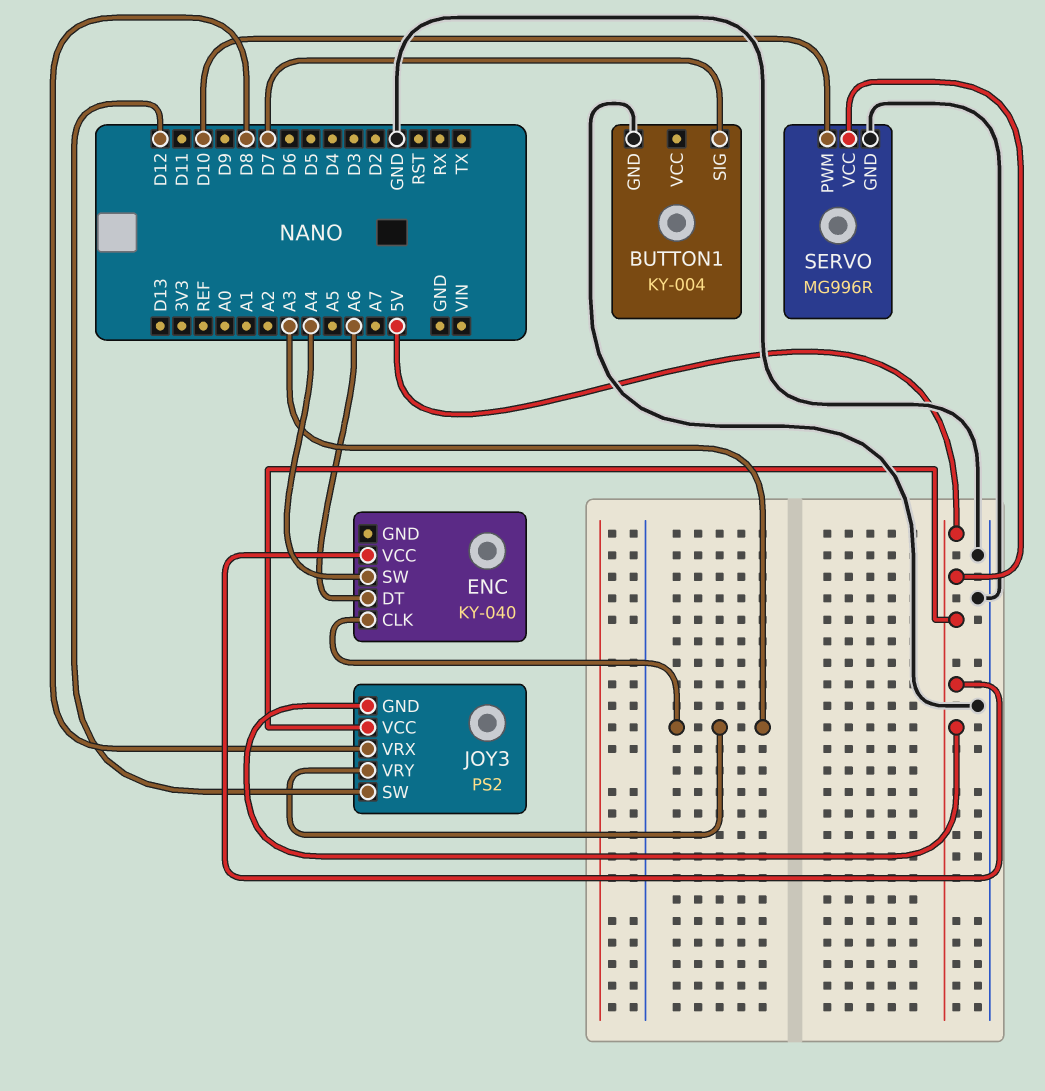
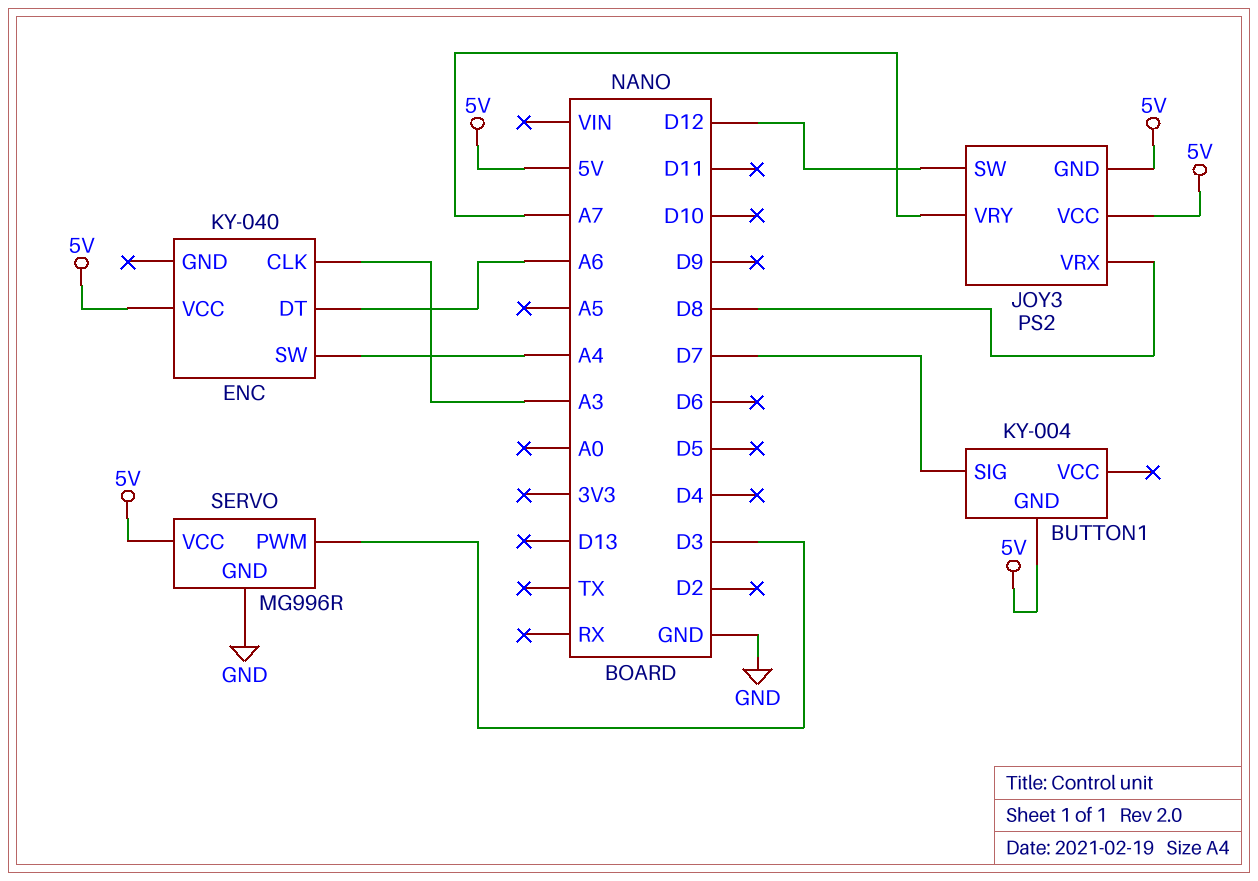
BUTTON1 pin GND: GND -> 5V
JOY3 pin VRY: A3 -> A7
SERVO pin PWM: D10 -> D3

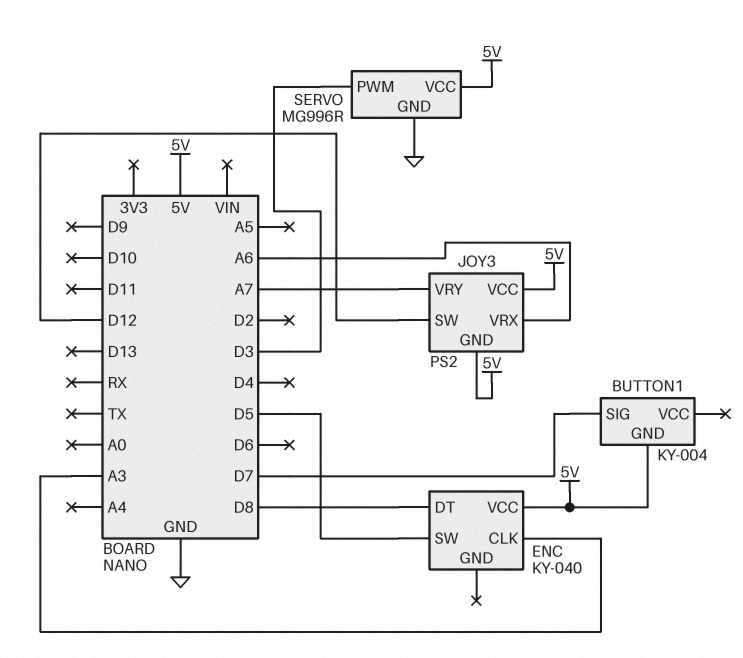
ENC pin DT: A6 -> D8
ENC pin SW: A4 -> D5
JOY3 pin VRX: D8 -> A6

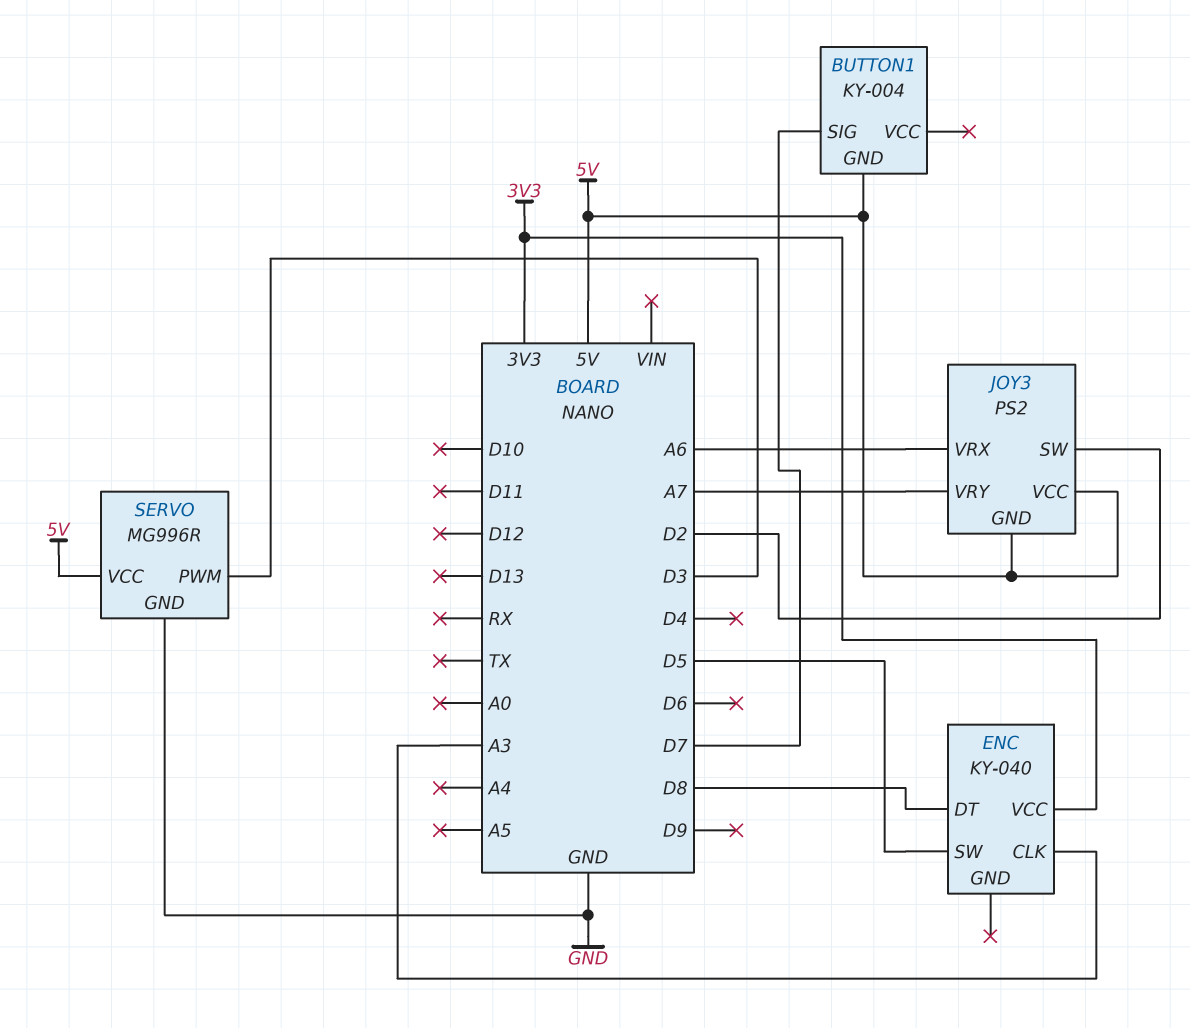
ENC pin VCC: 5V -> 3V3
JOY3 pin SW: D12 -> D2

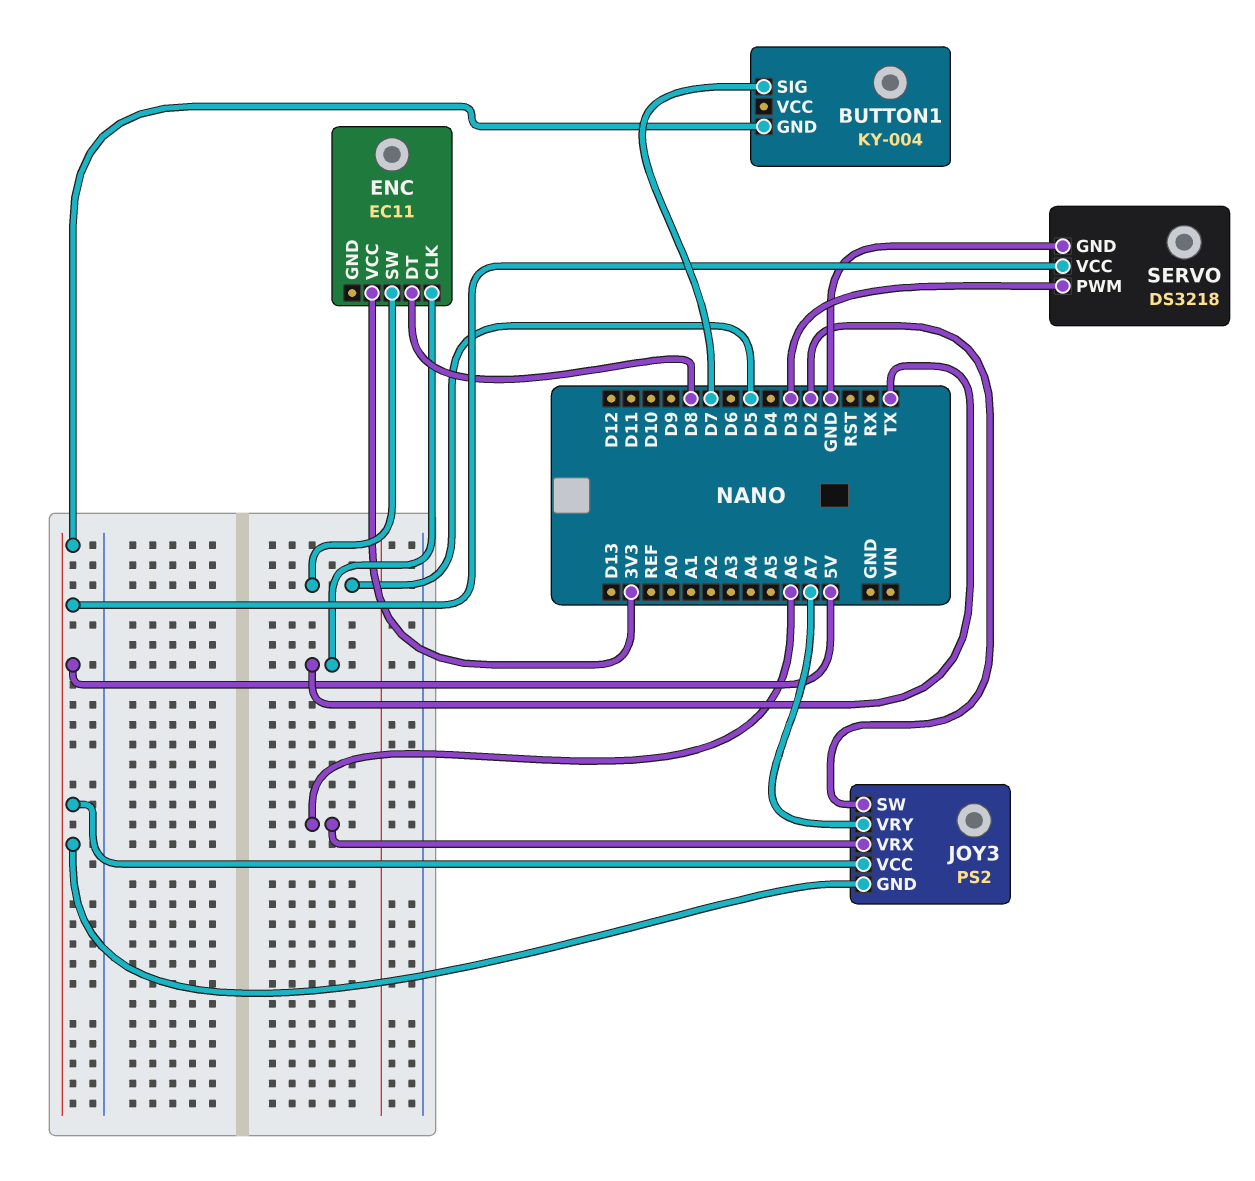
ENC: KY-040 -> EC11
ENC pin CLK: A3 -> TX
SERVO: MG996R -> DS3218

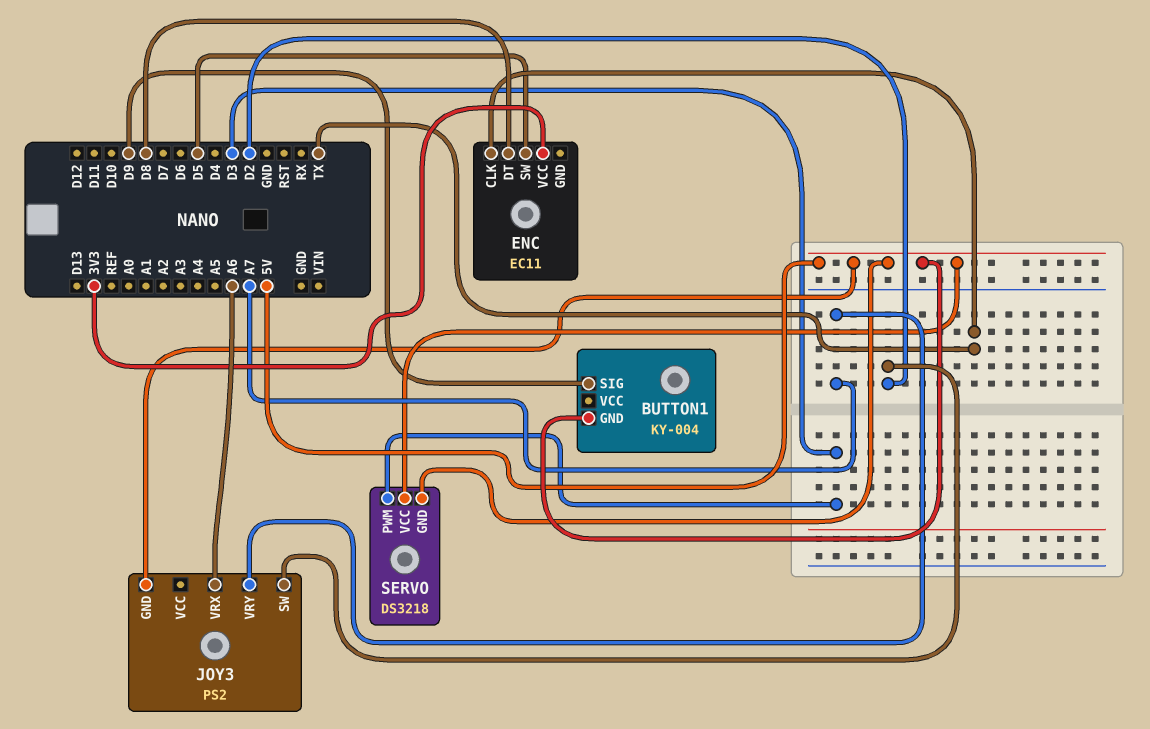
BUTTON1 pin SIG: D7 -> D9
JOY3 pin VCC: 5V -> none
SERVO pin GND: GND -> 5V

